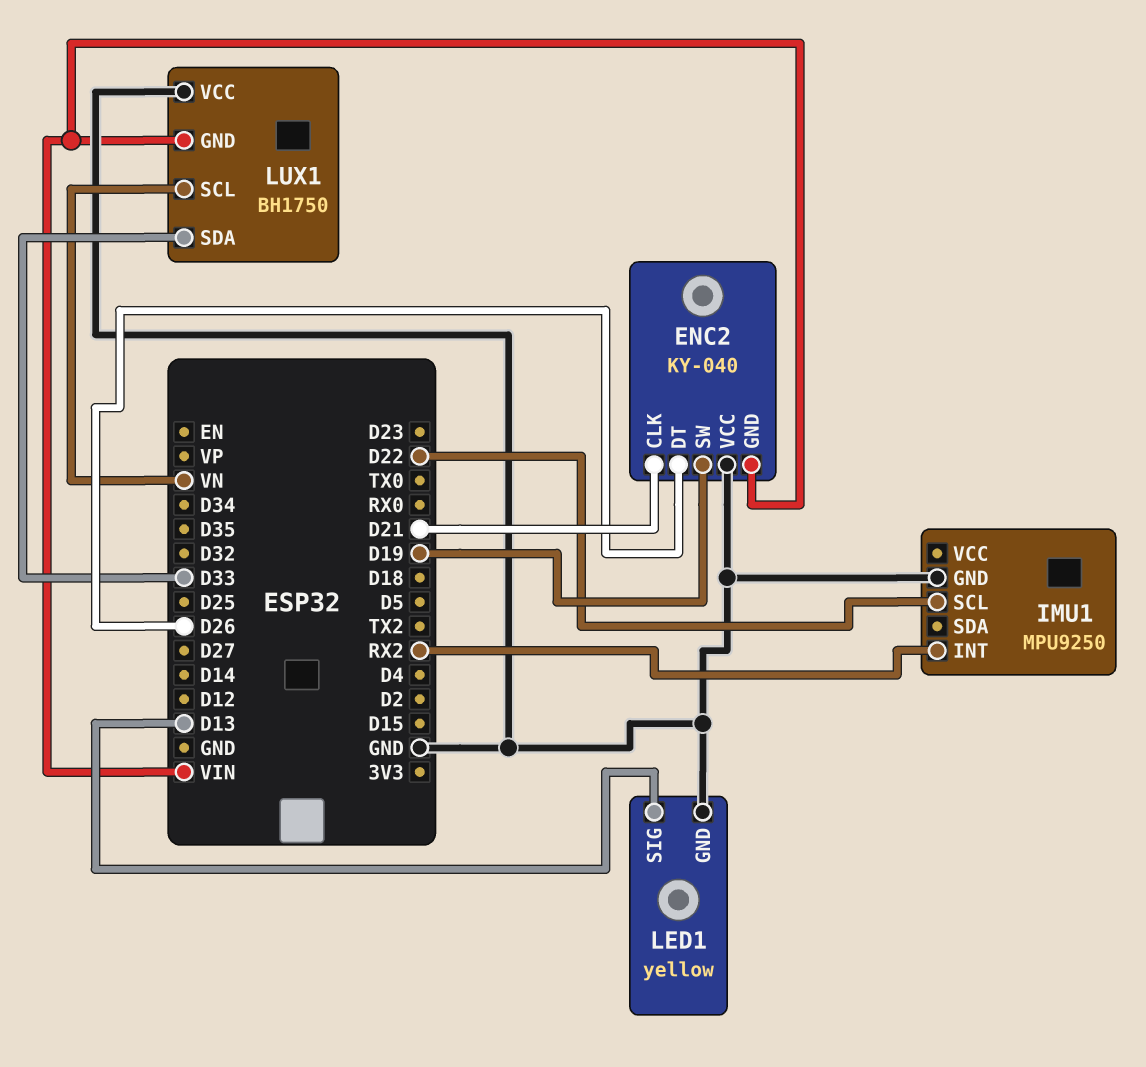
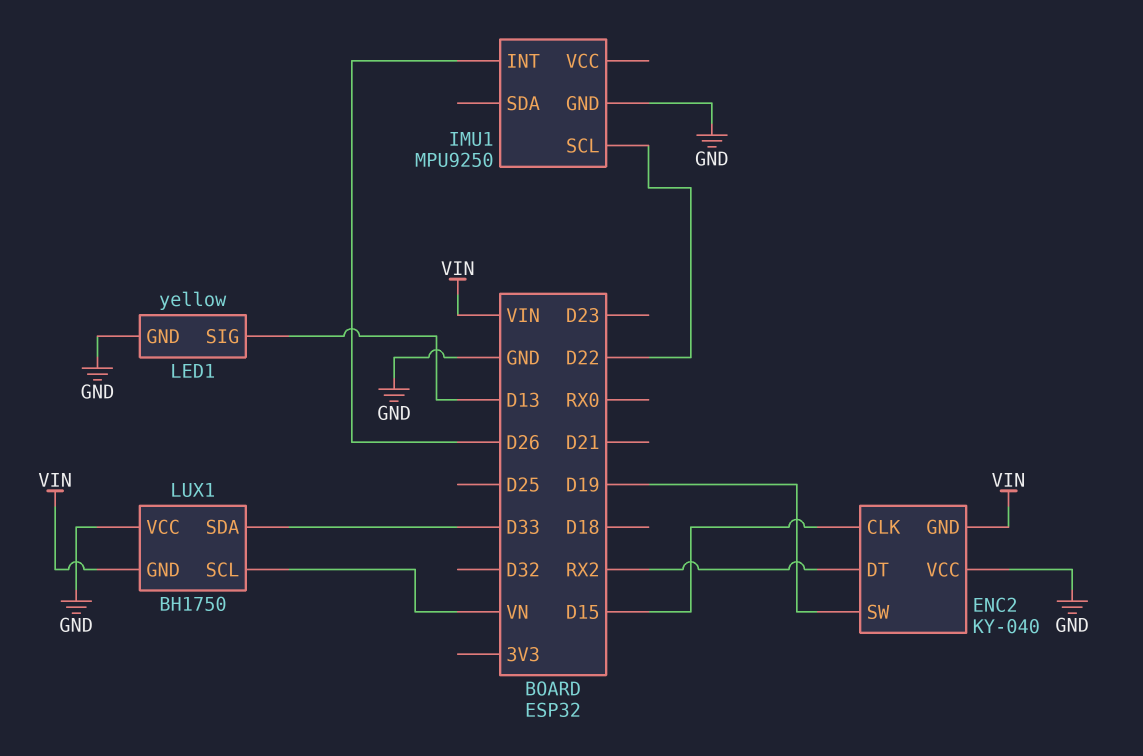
ENC2 pin CLK: D21 -> D15
ENC2 pin DT: D26 -> RX2
IMU1 pin INT: RX2 -> D26

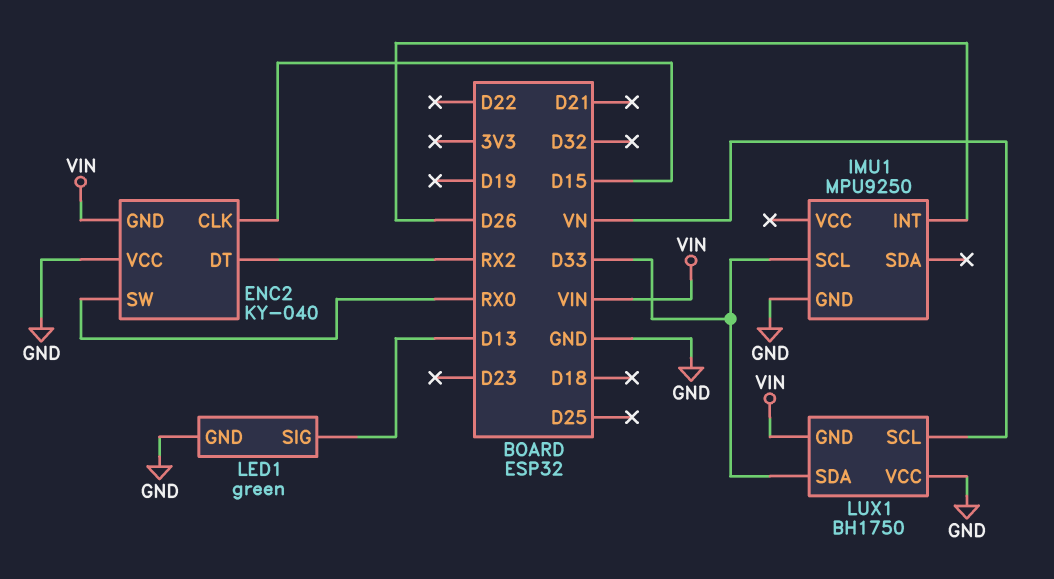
ENC2 pin SW: D19 -> RX0
IMU1 pin SCL: D22 -> D33
LED1: yellow -> green

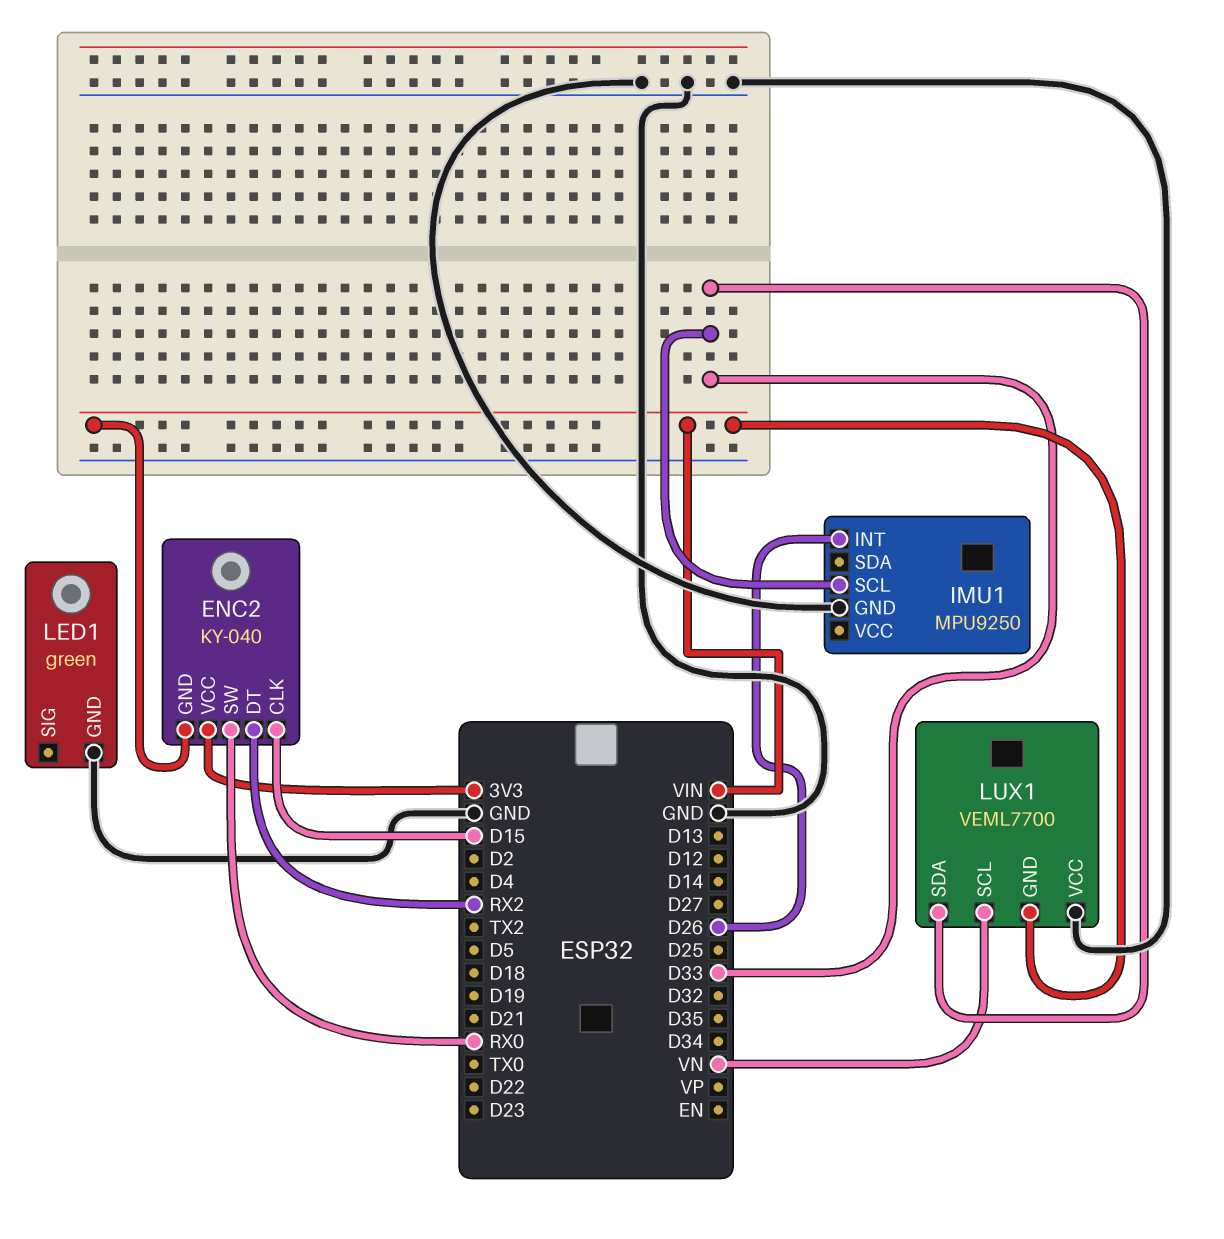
ENC2 pin VCC: GND -> 3V3
LED1 pin SIG: D13 -> none
LUX1: BH1750 -> VEML7700

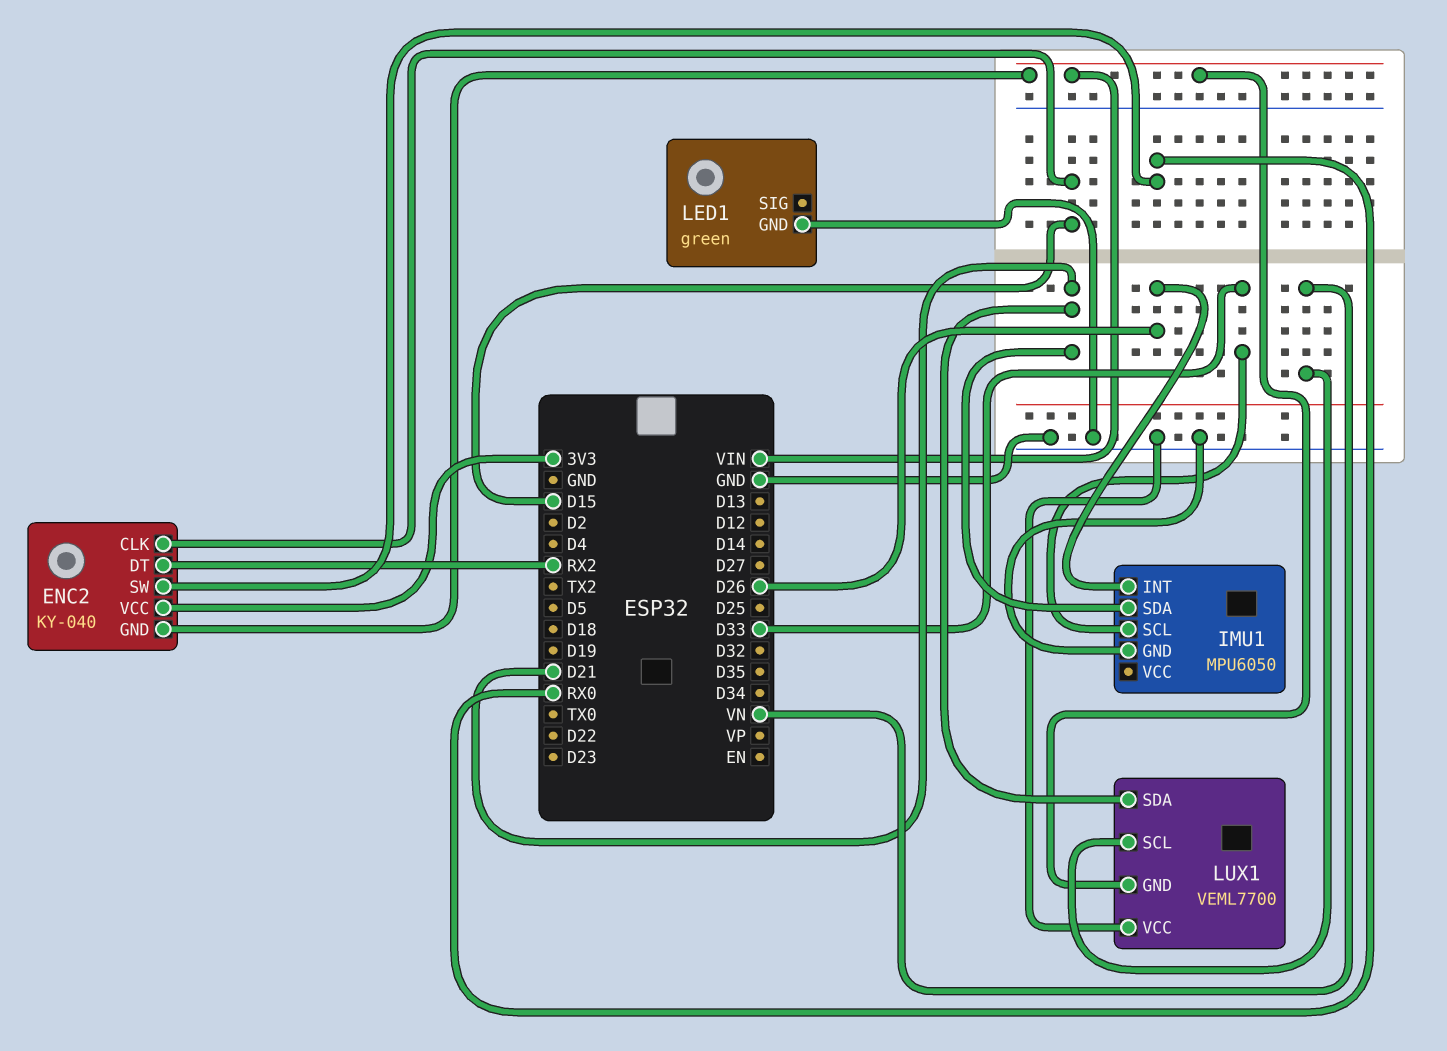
IMU1: MPU9250 -> MPU6050
IMU1 pin SDA: none -> D21
LUX1 pin SDA: D33 -> D21

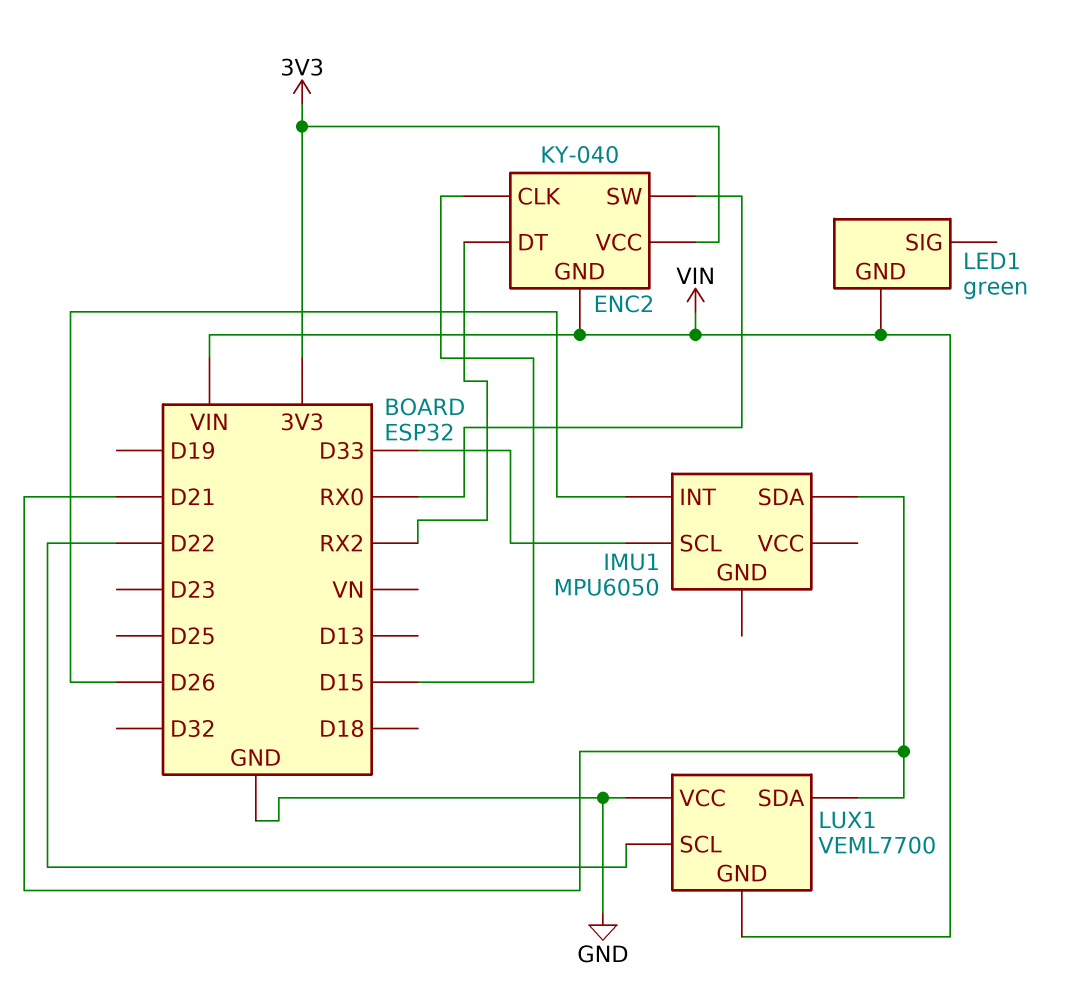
IMU1 pin GND: GND -> none
LED1 pin GND: GND -> VIN
LUX1 pin SCL: VN -> D22

